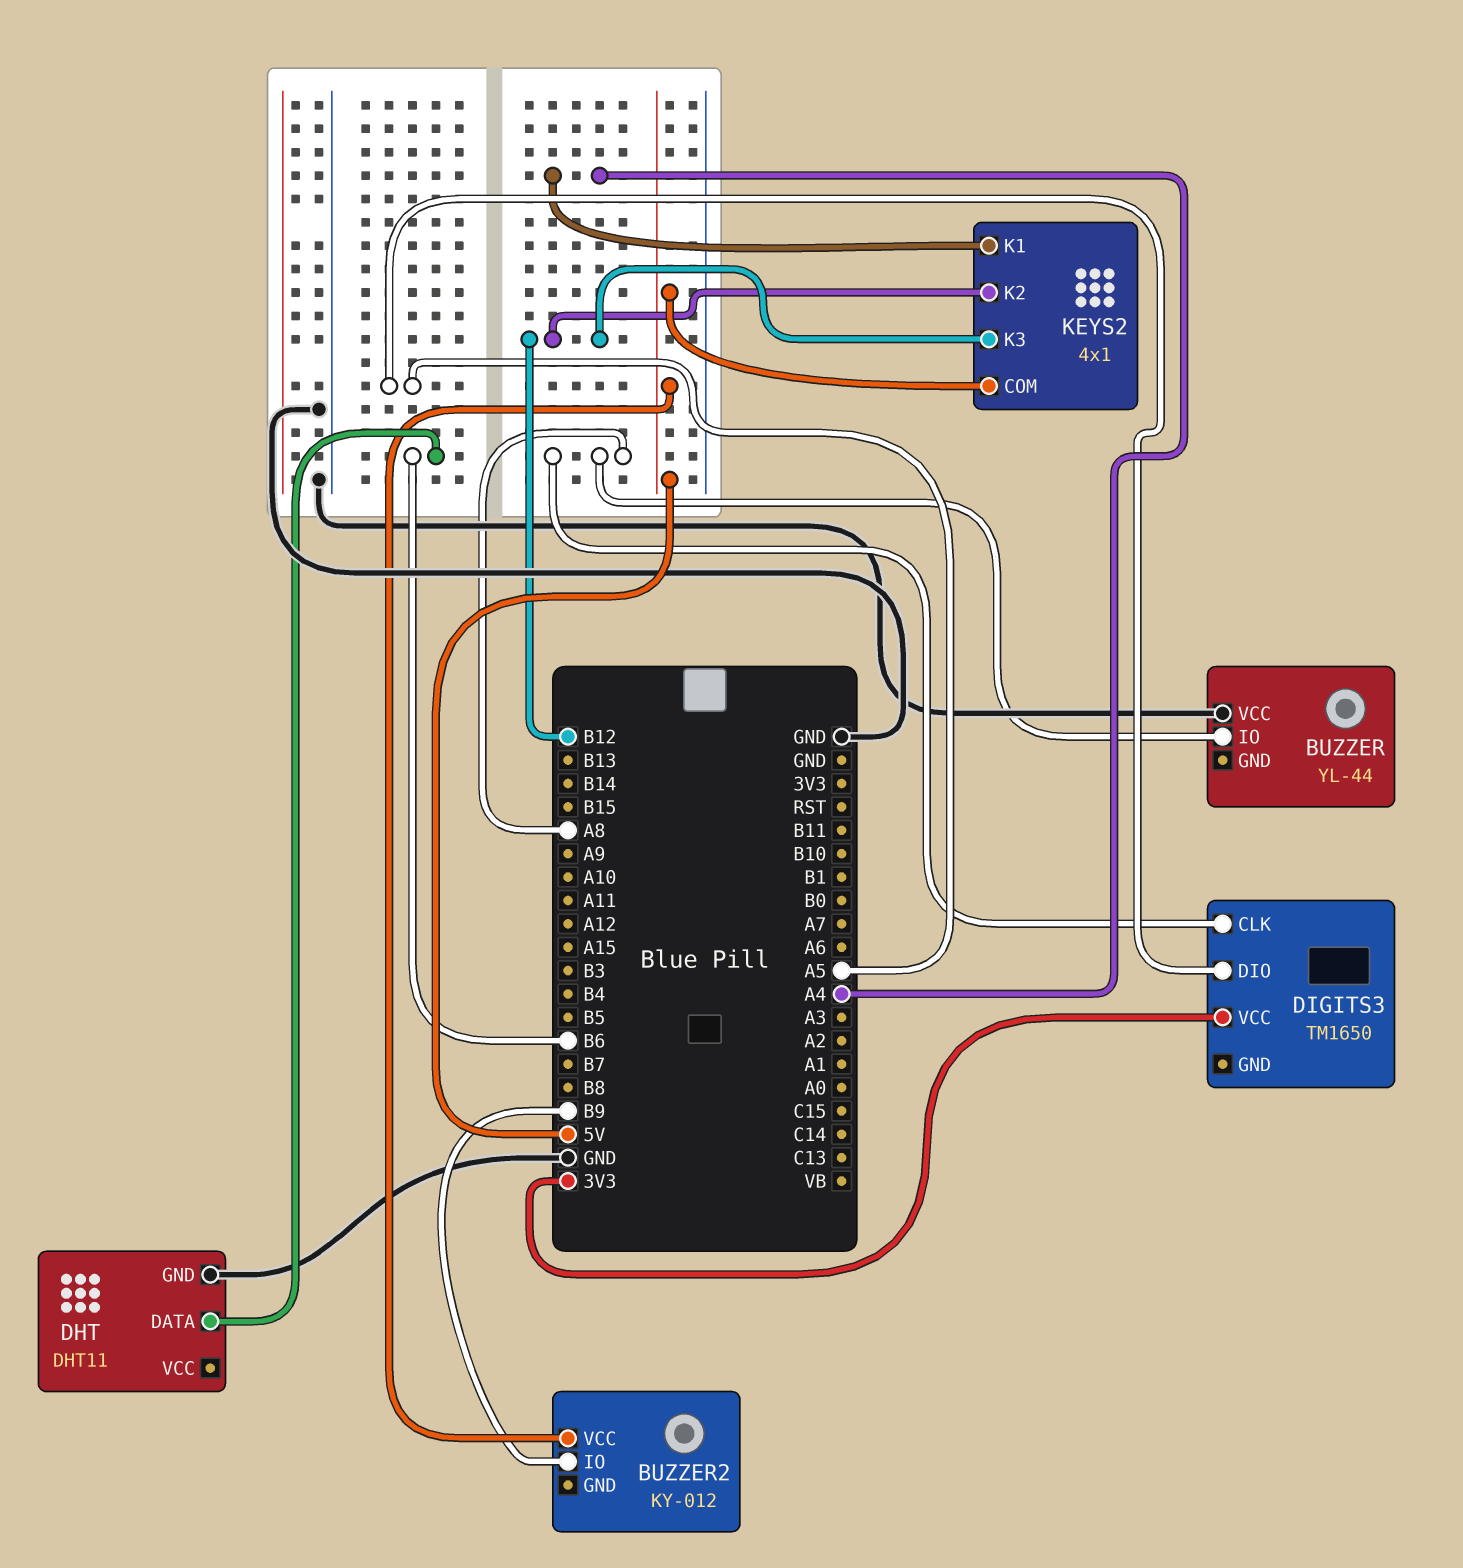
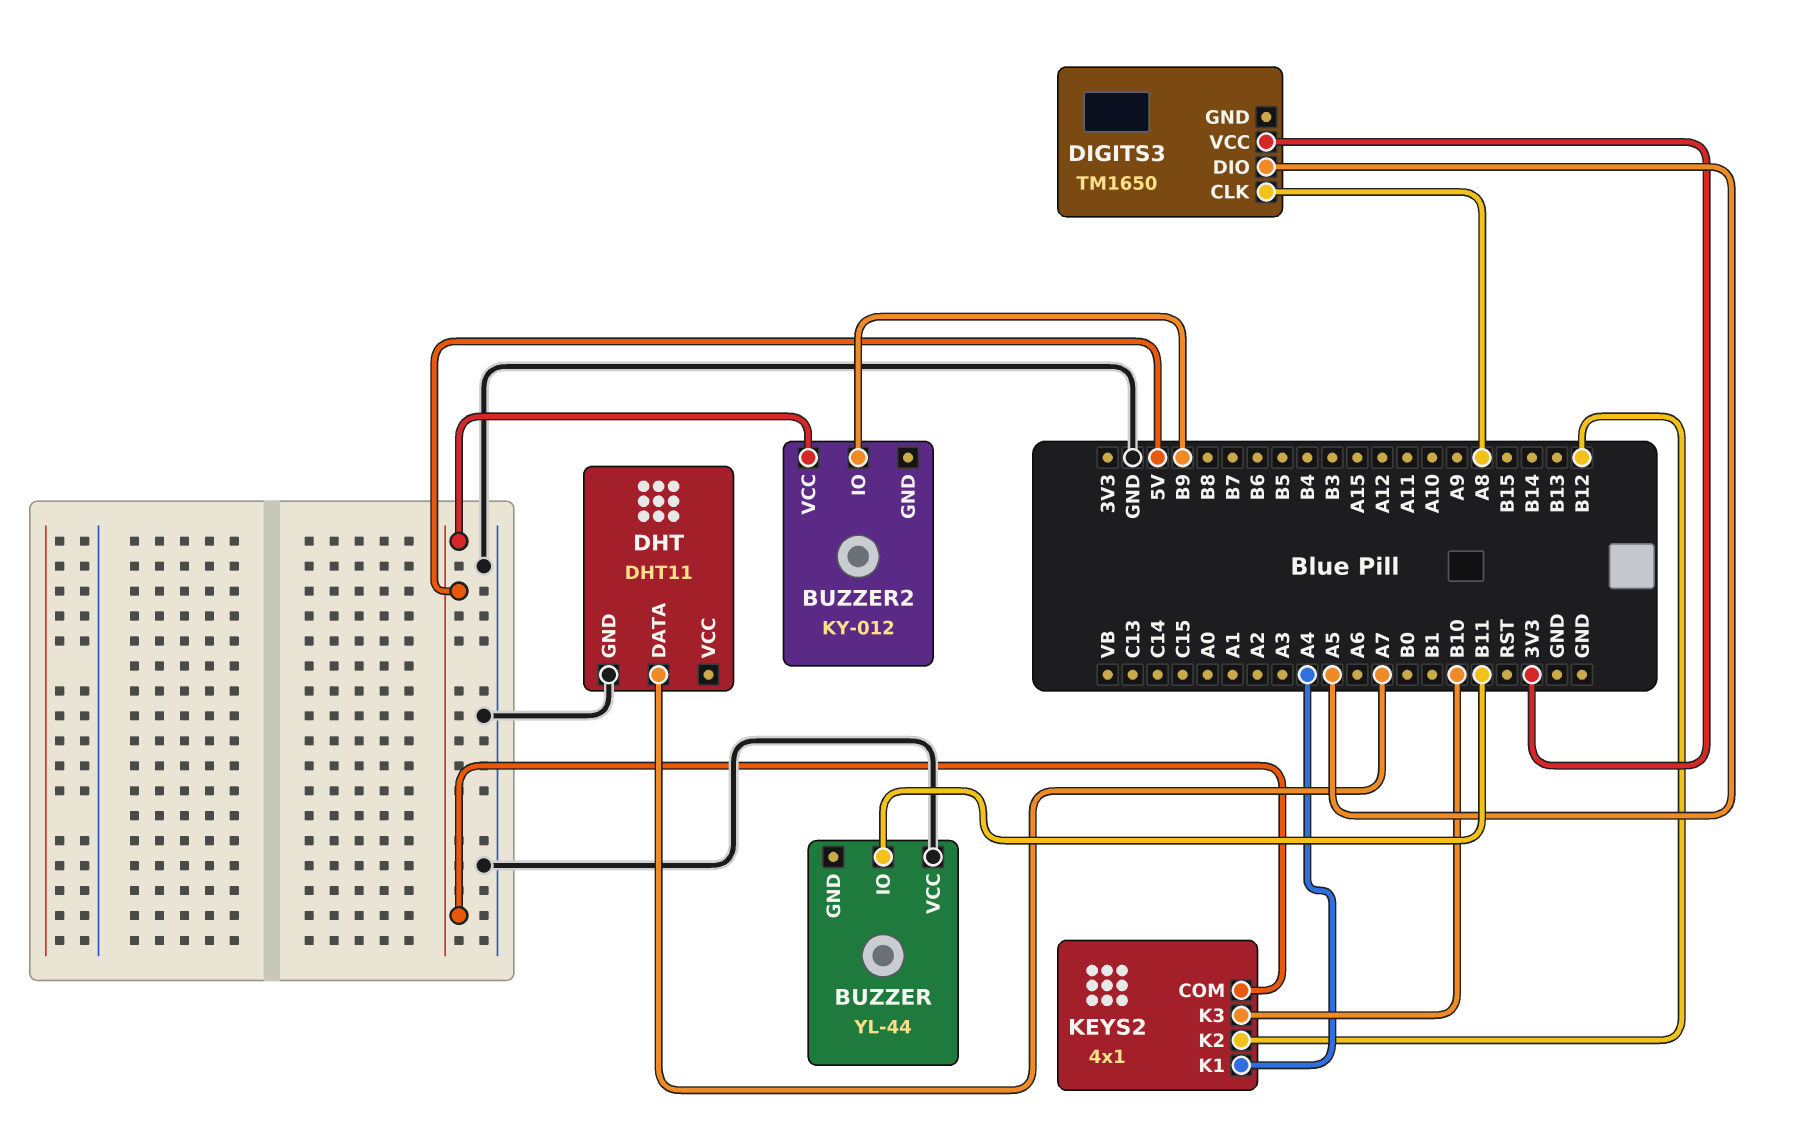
BUZZER pin IO: A8 -> B11
DHT pin DATA: B6 -> A7
KEYS2 pin K3: B12 -> B10

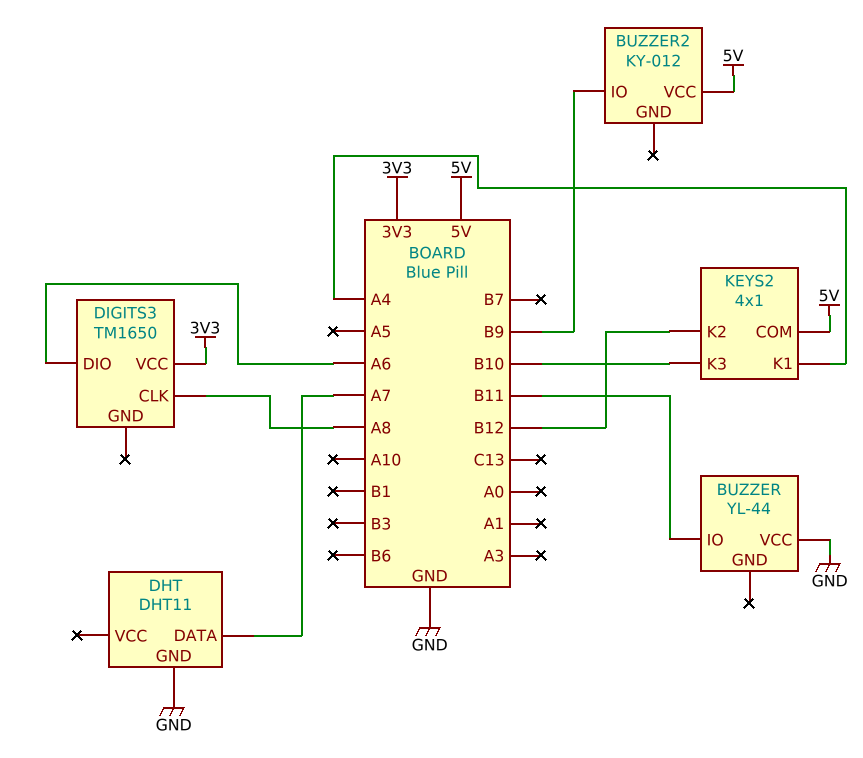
DIGITS3 pin DIO: A5 -> A6

